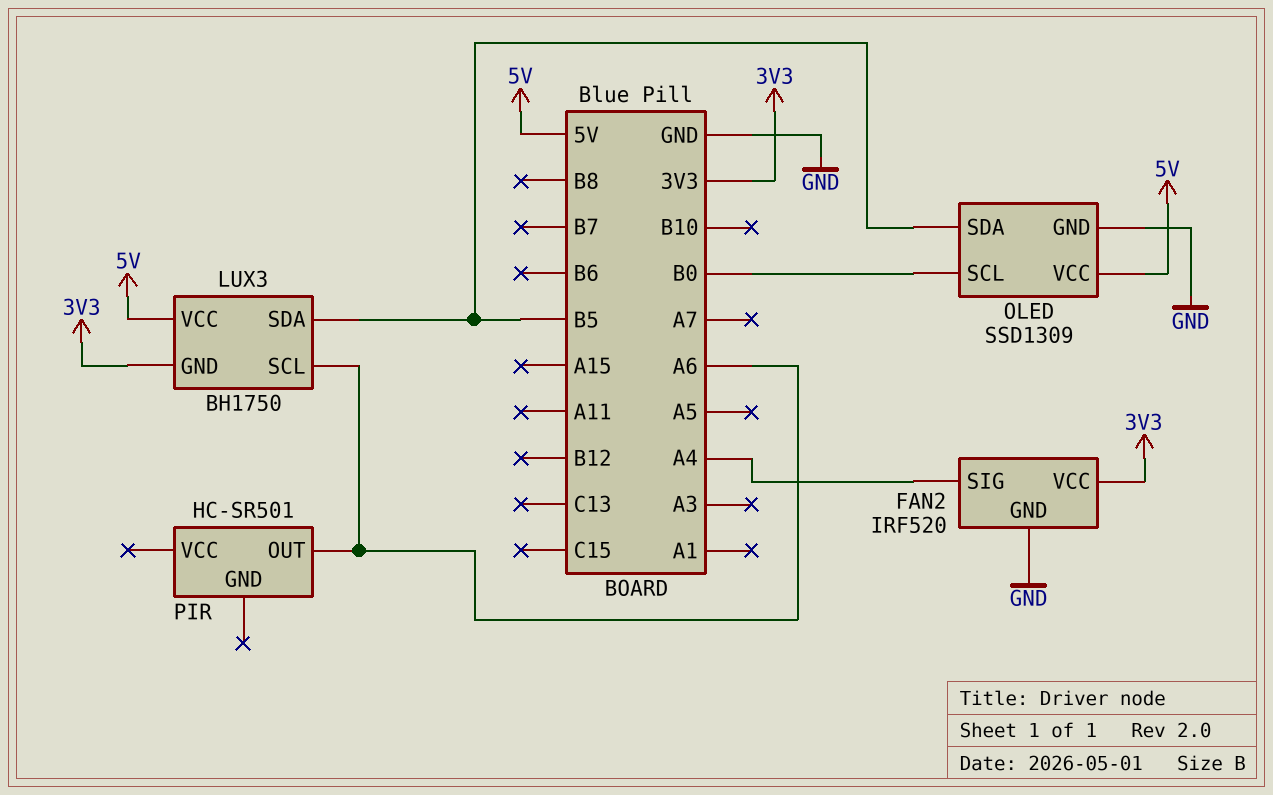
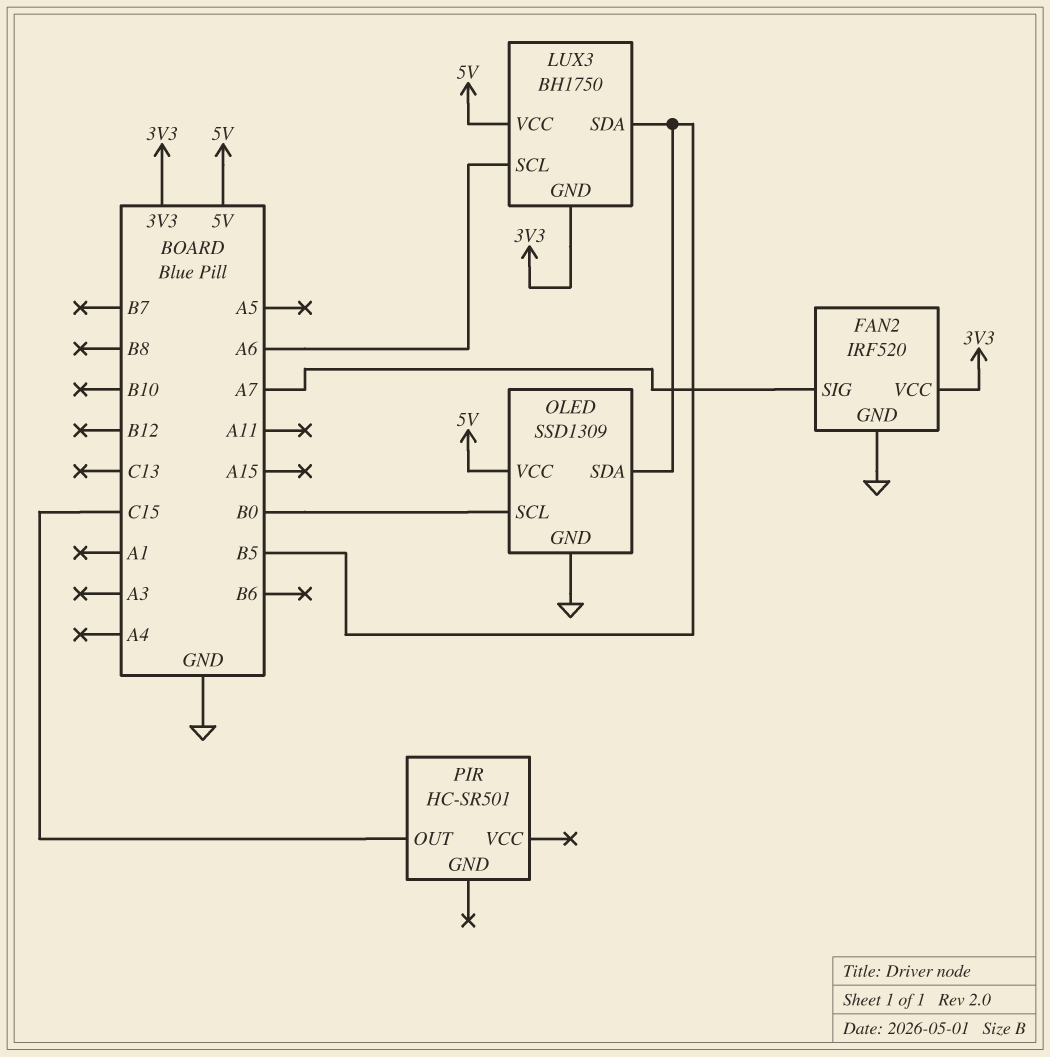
FAN2 pin SIG: A4 -> A7
PIR pin OUT: A6 -> C15

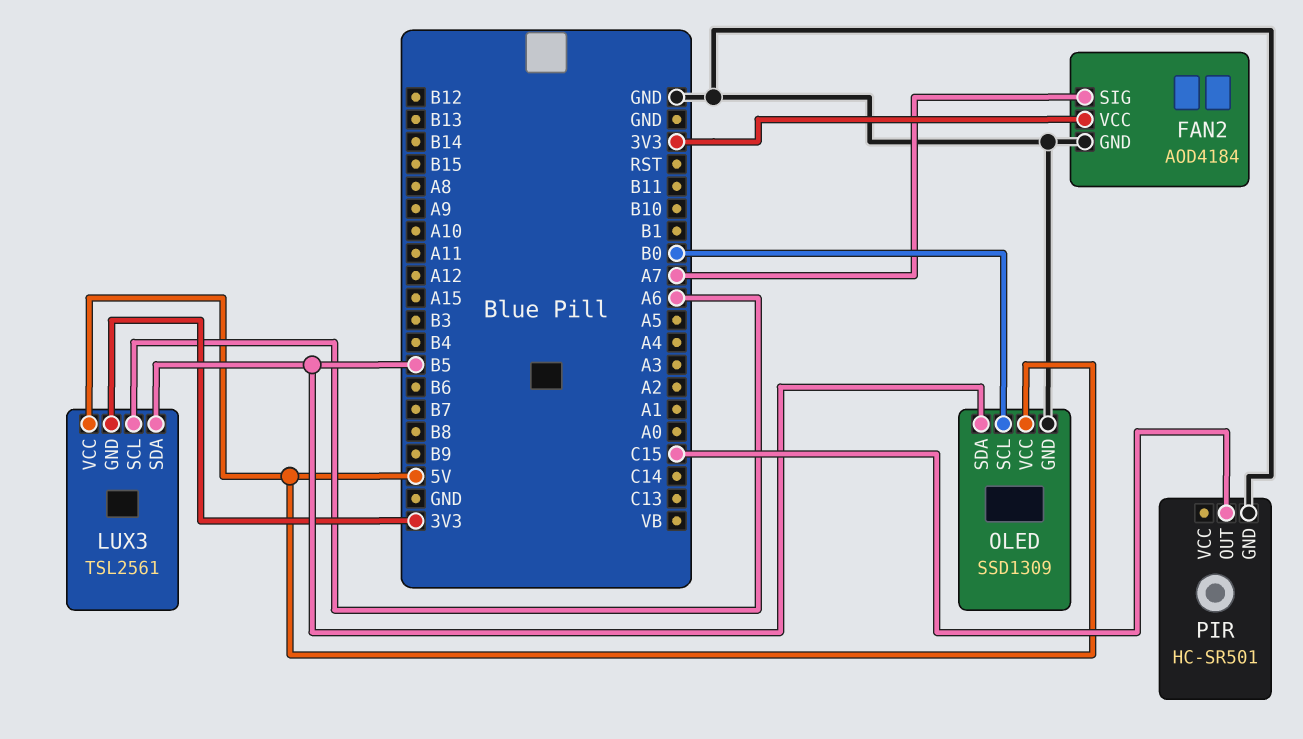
FAN2: IRF520 -> AOD4184
LUX3: BH1750 -> TSL2561
PIR pin GND: none -> GND

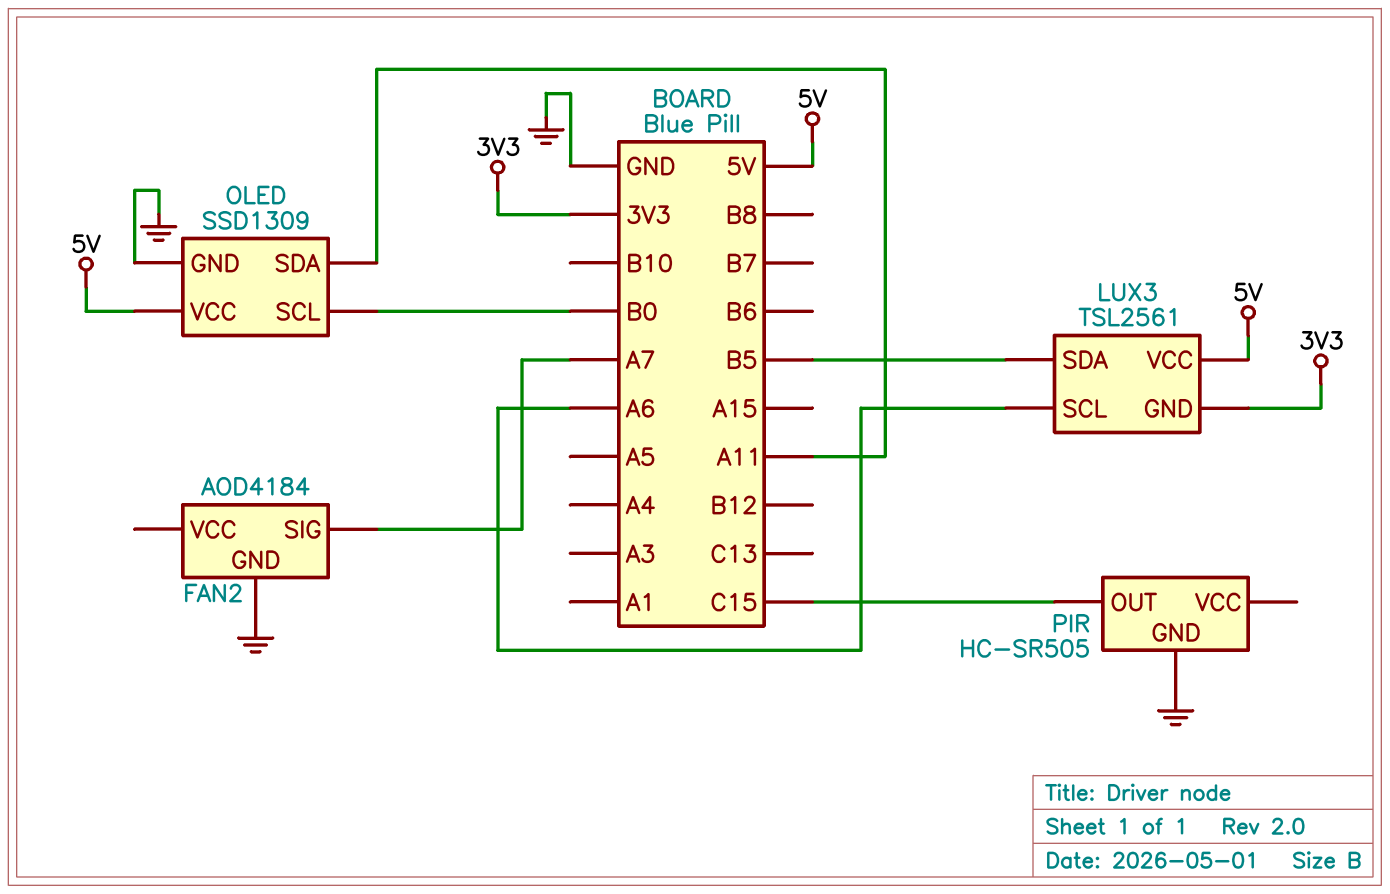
FAN2 pin VCC: 3V3 -> none
OLED pin SDA: B5 -> A11
PIR: HC-SR501 -> HC-SR505

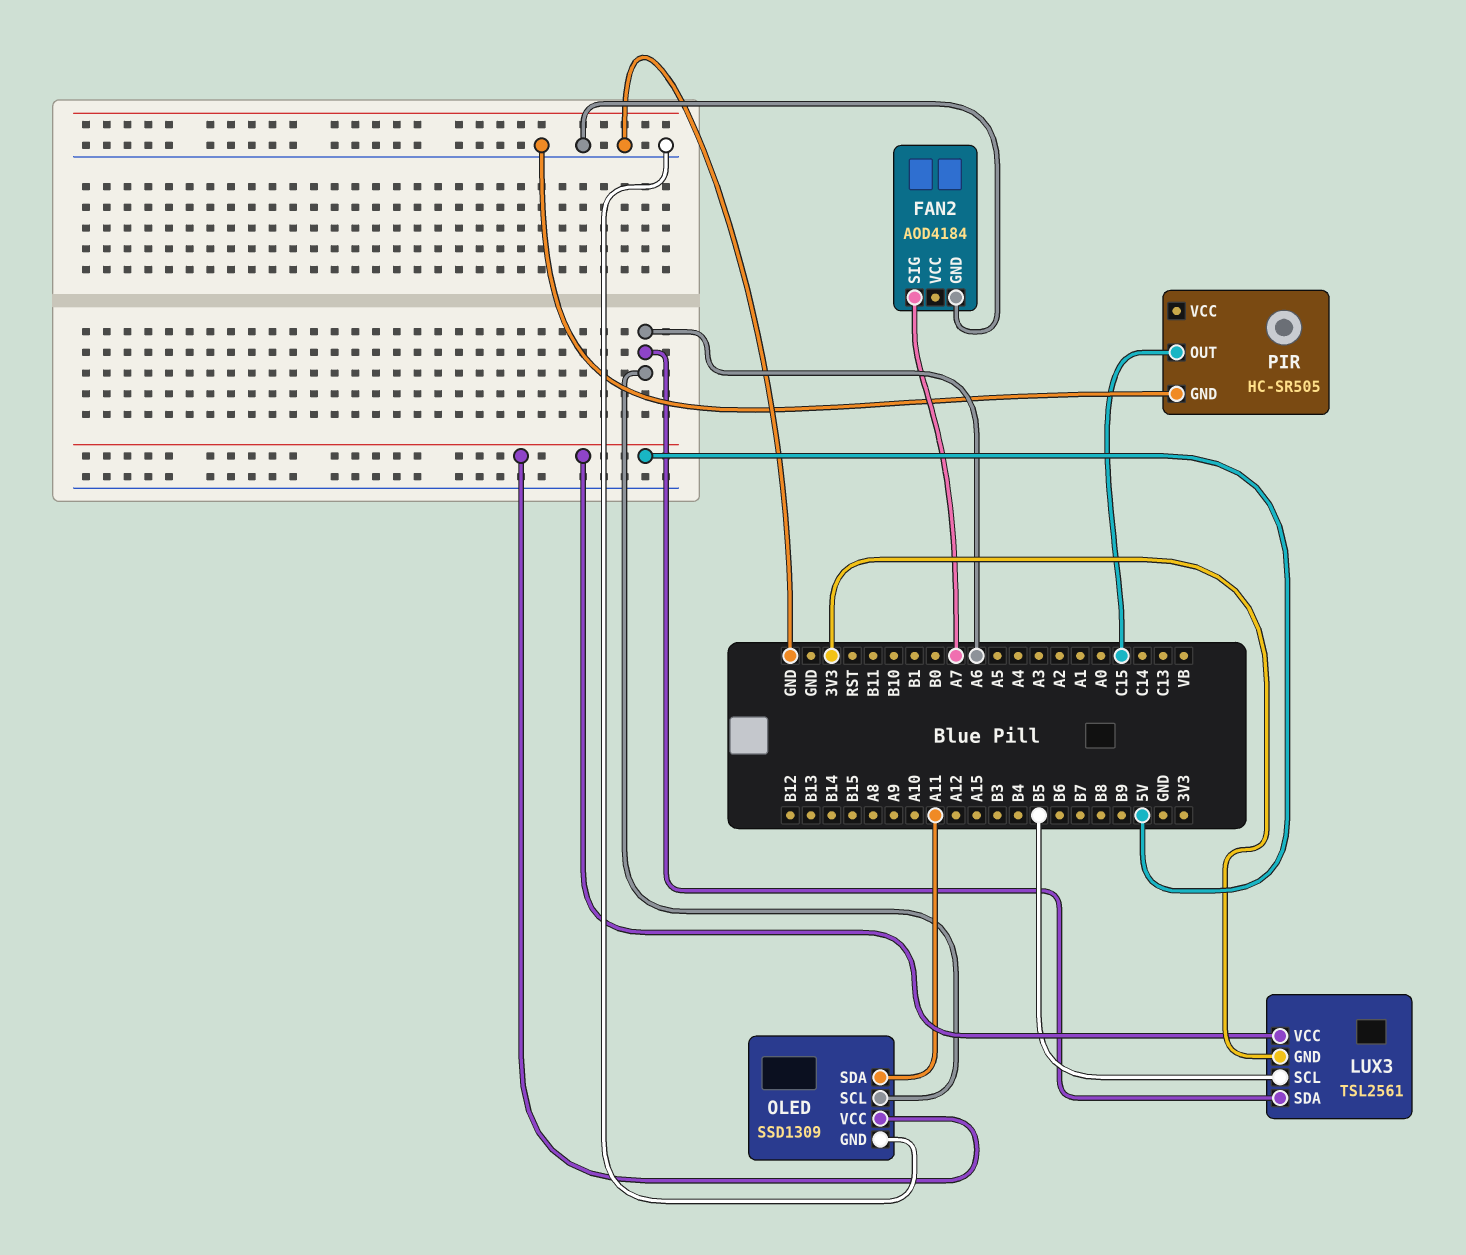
LUX3 pin SCL: A6 -> B5
LUX3 pin SDA: B5 -> A6
OLED pin SCL: B0 -> A6

